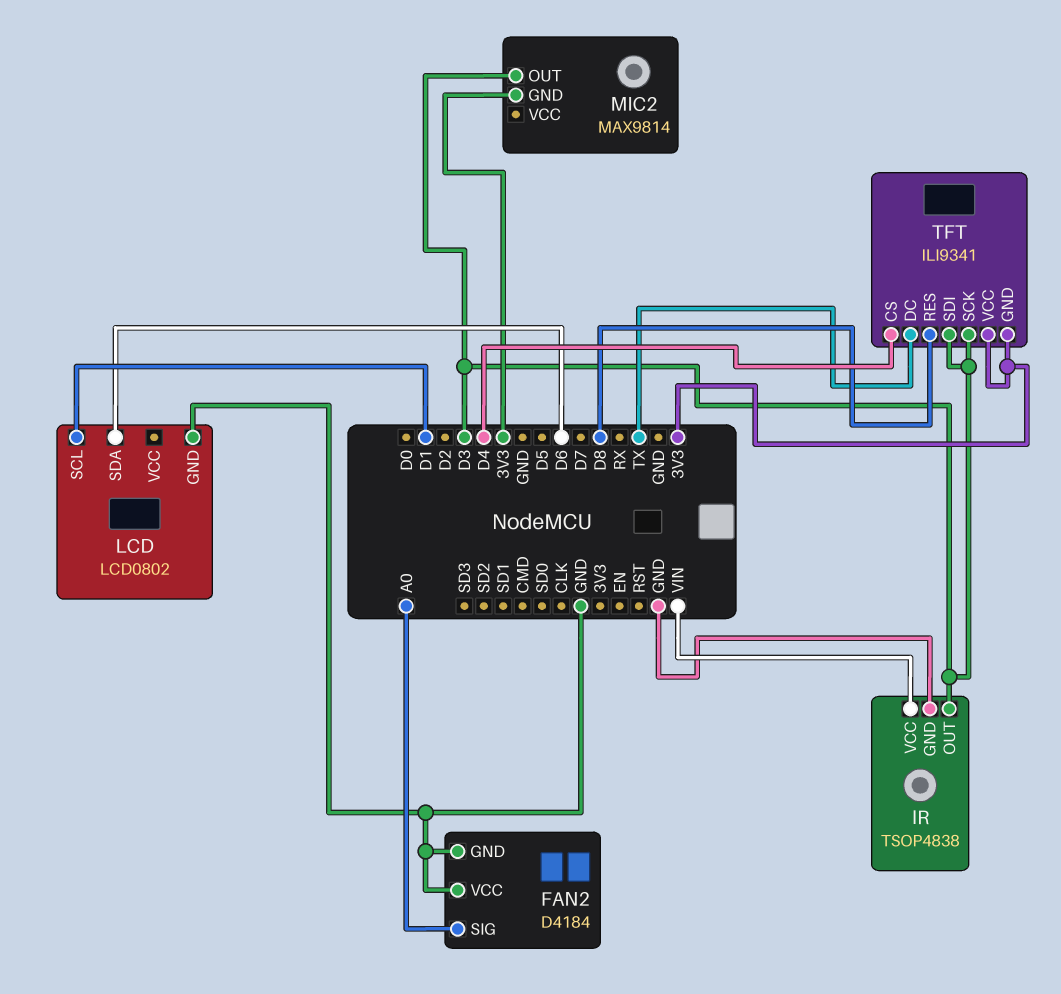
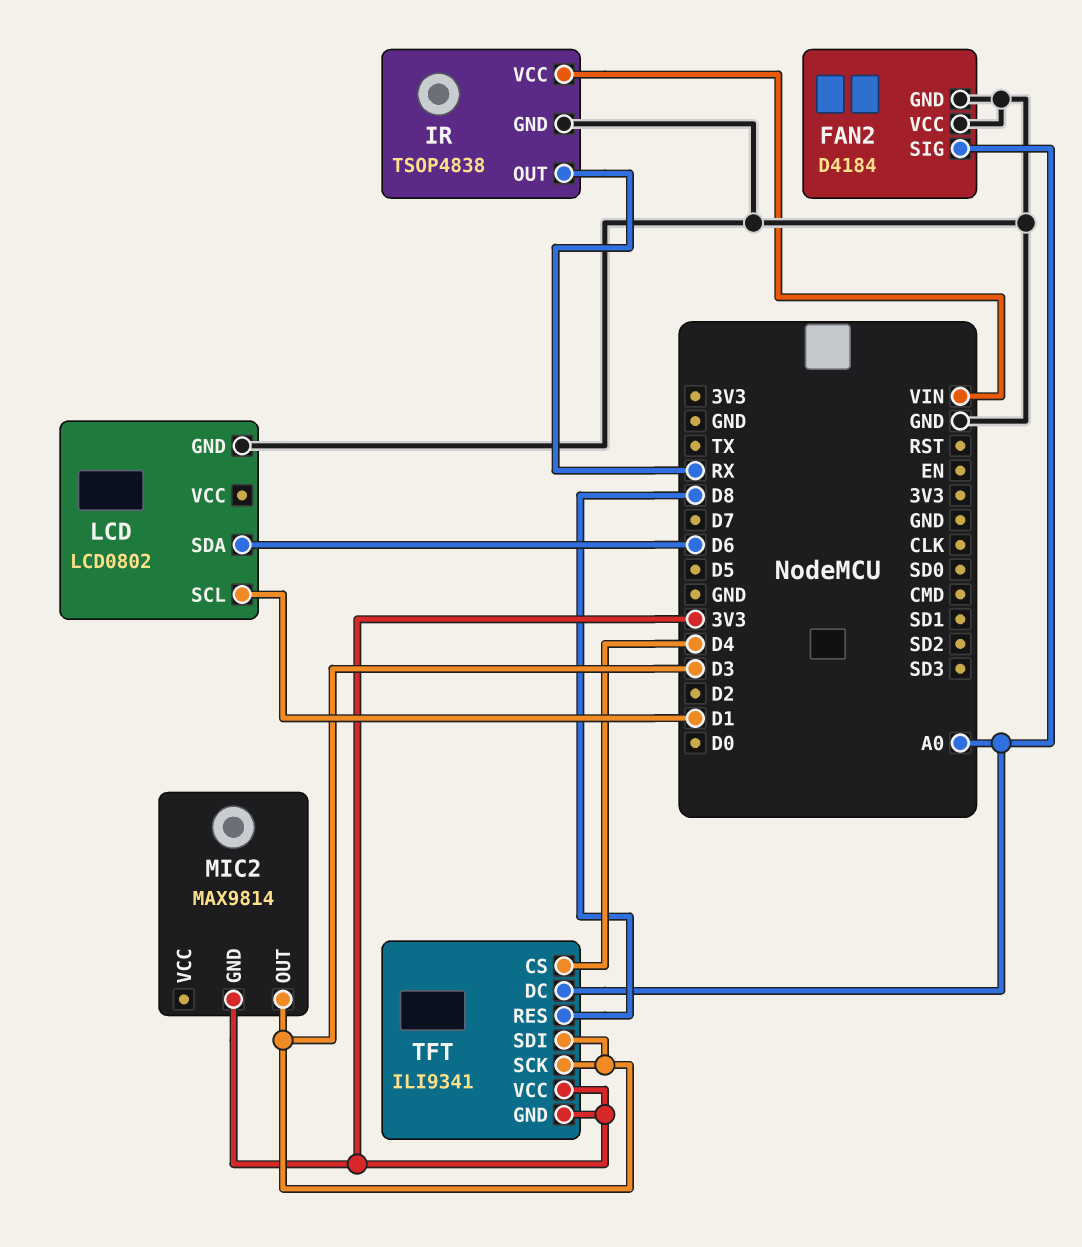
IR pin OUT: D3 -> RX
TFT pin DC: TX -> A0

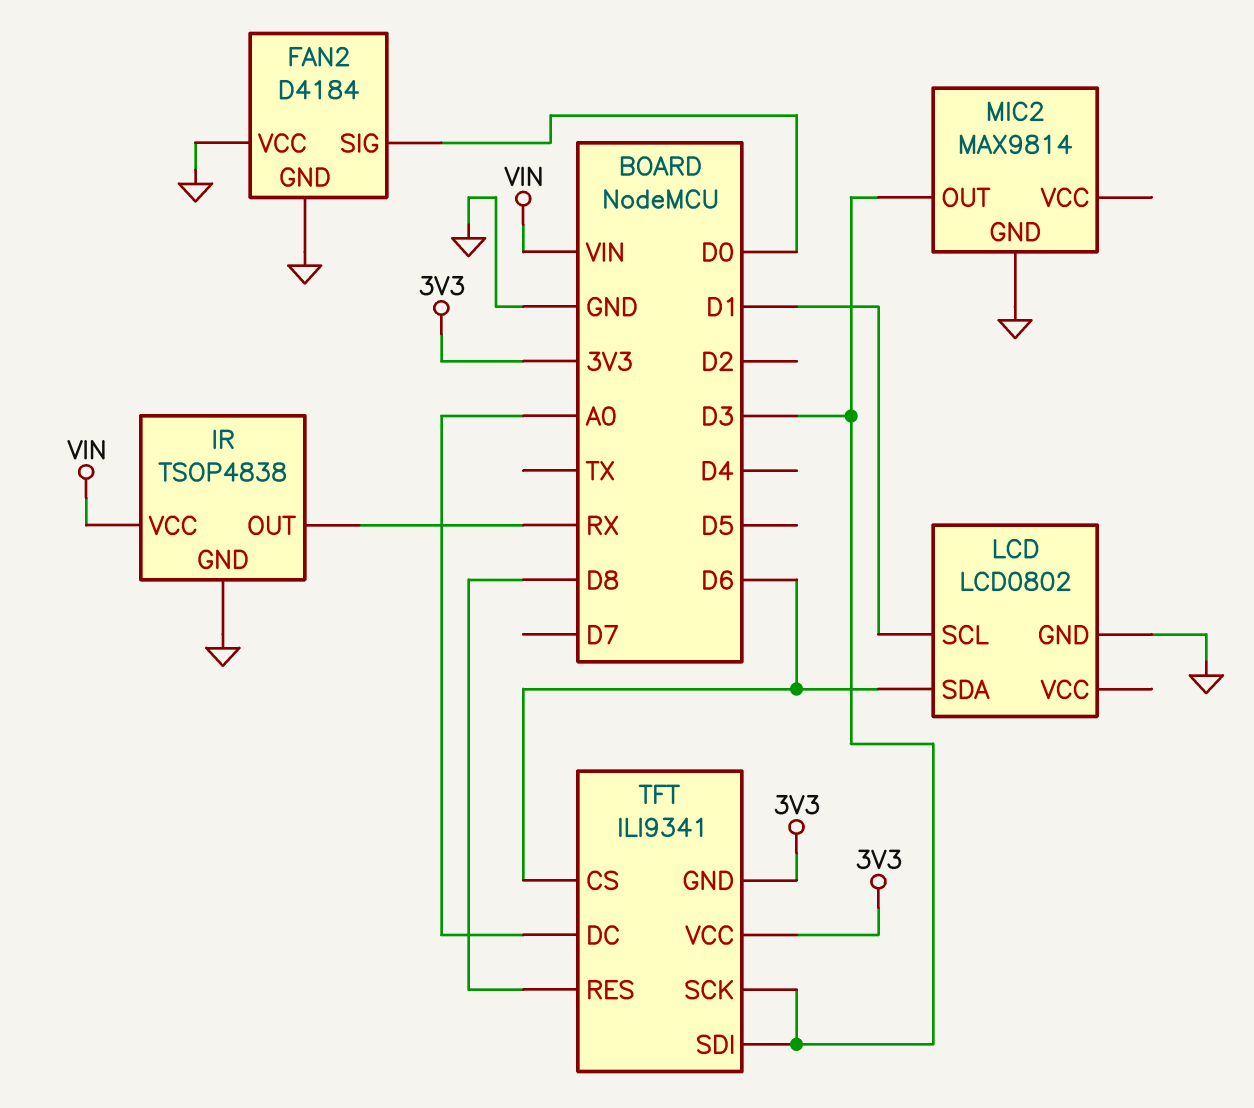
FAN2 pin SIG: A0 -> D0
MIC2 pin GND: 3V3 -> GND
TFT pin CS: D4 -> D6

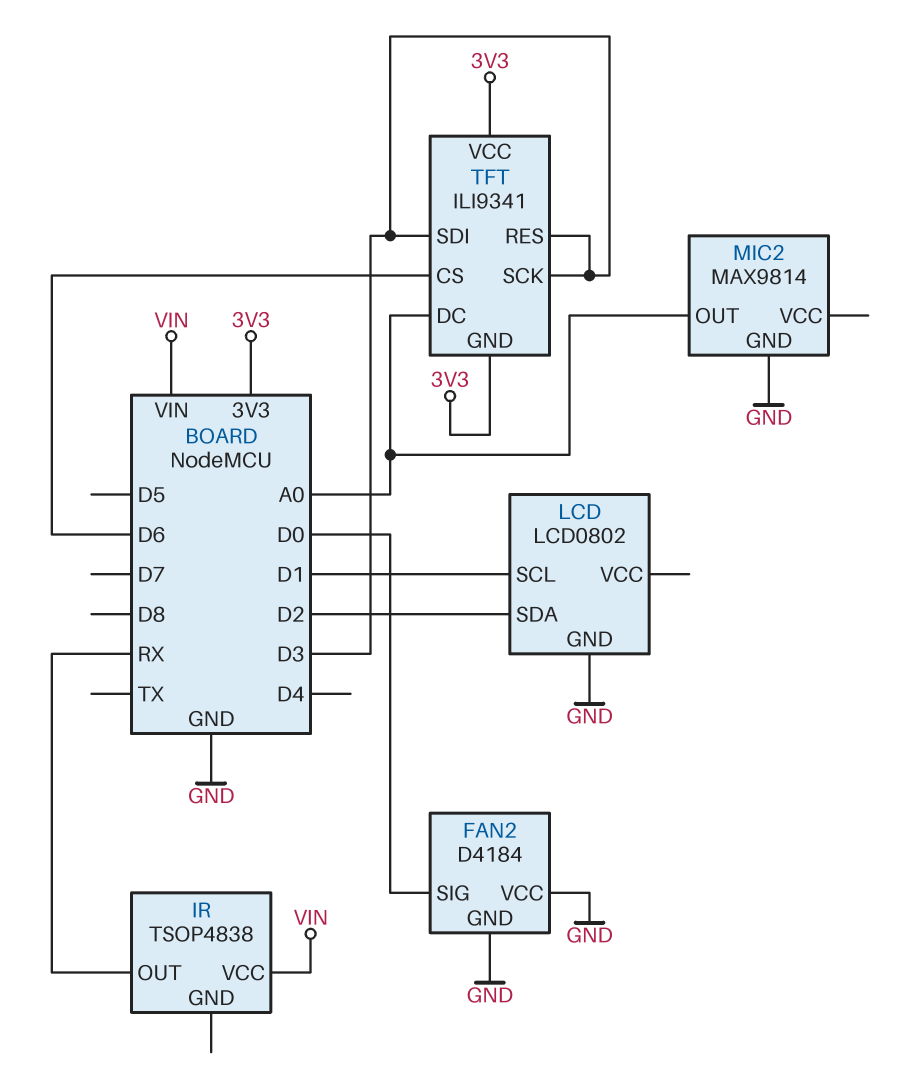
IR pin GND: GND -> none
LCD pin SDA: D6 -> D2
MIC2 pin OUT: D3 -> A0
TFT pin RES: D8 -> D3

